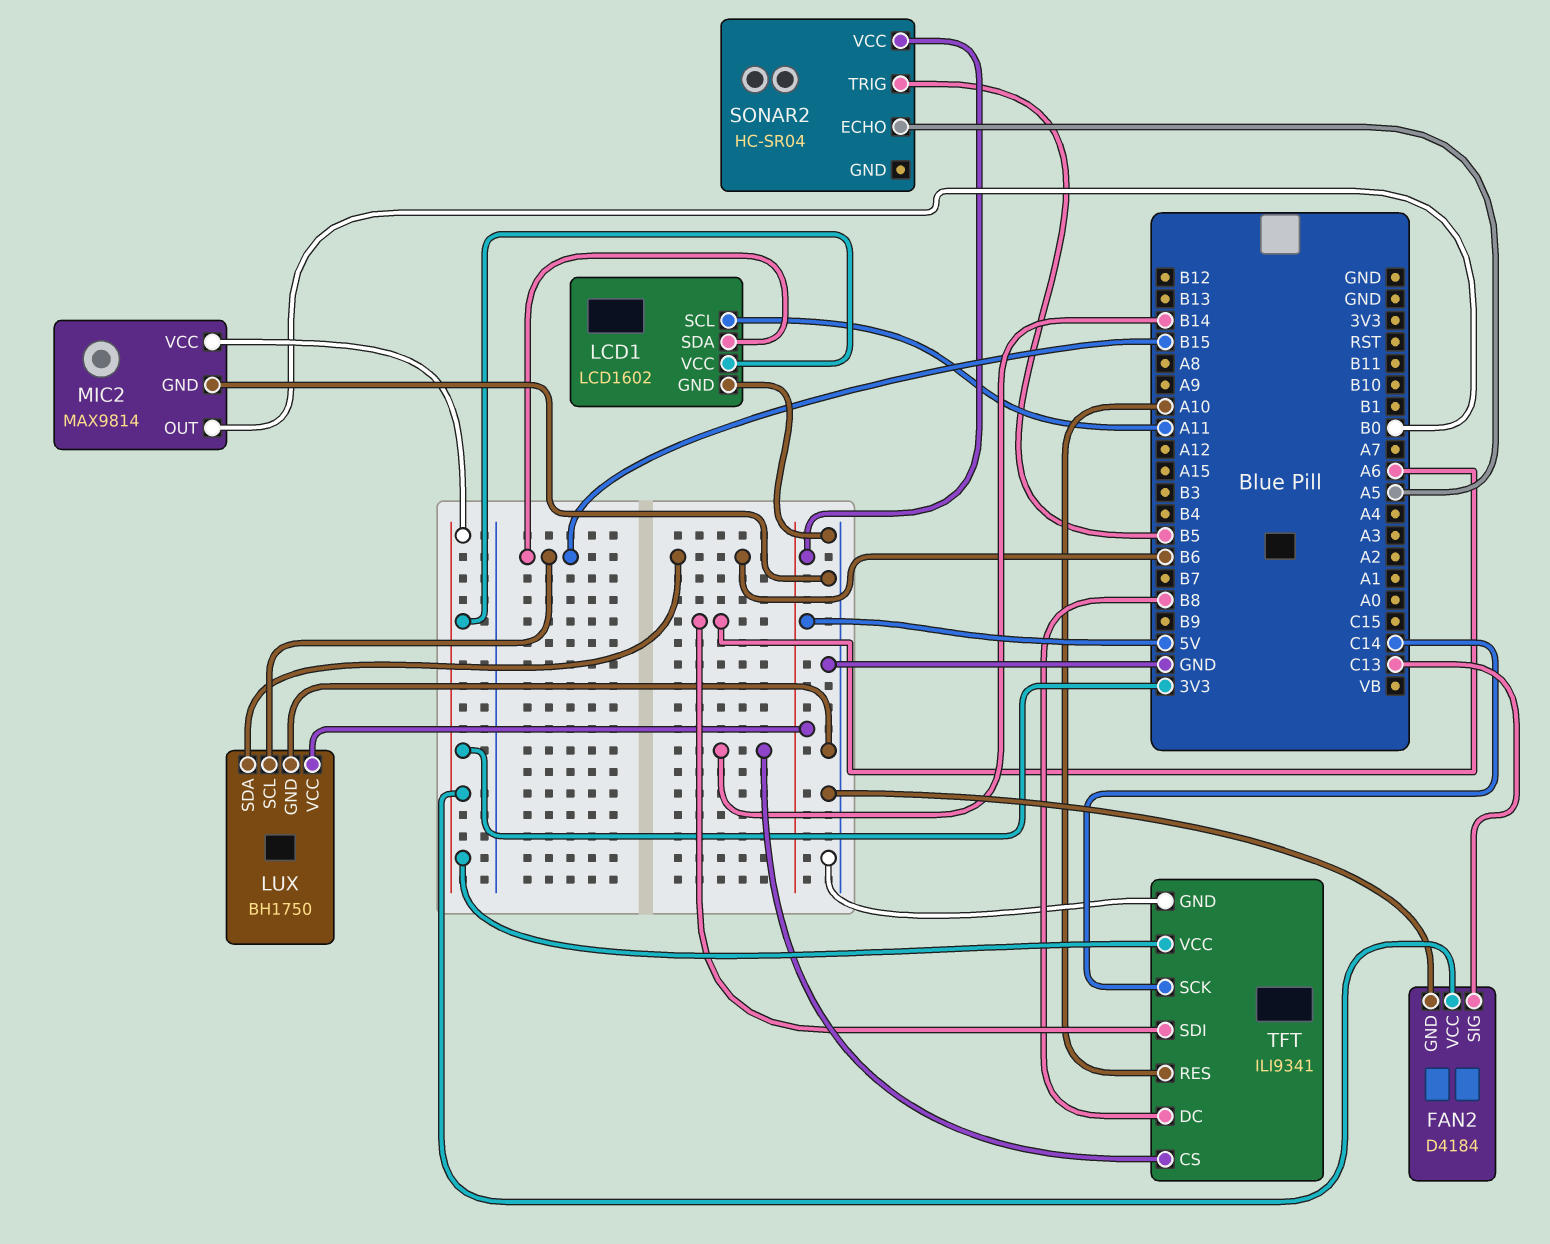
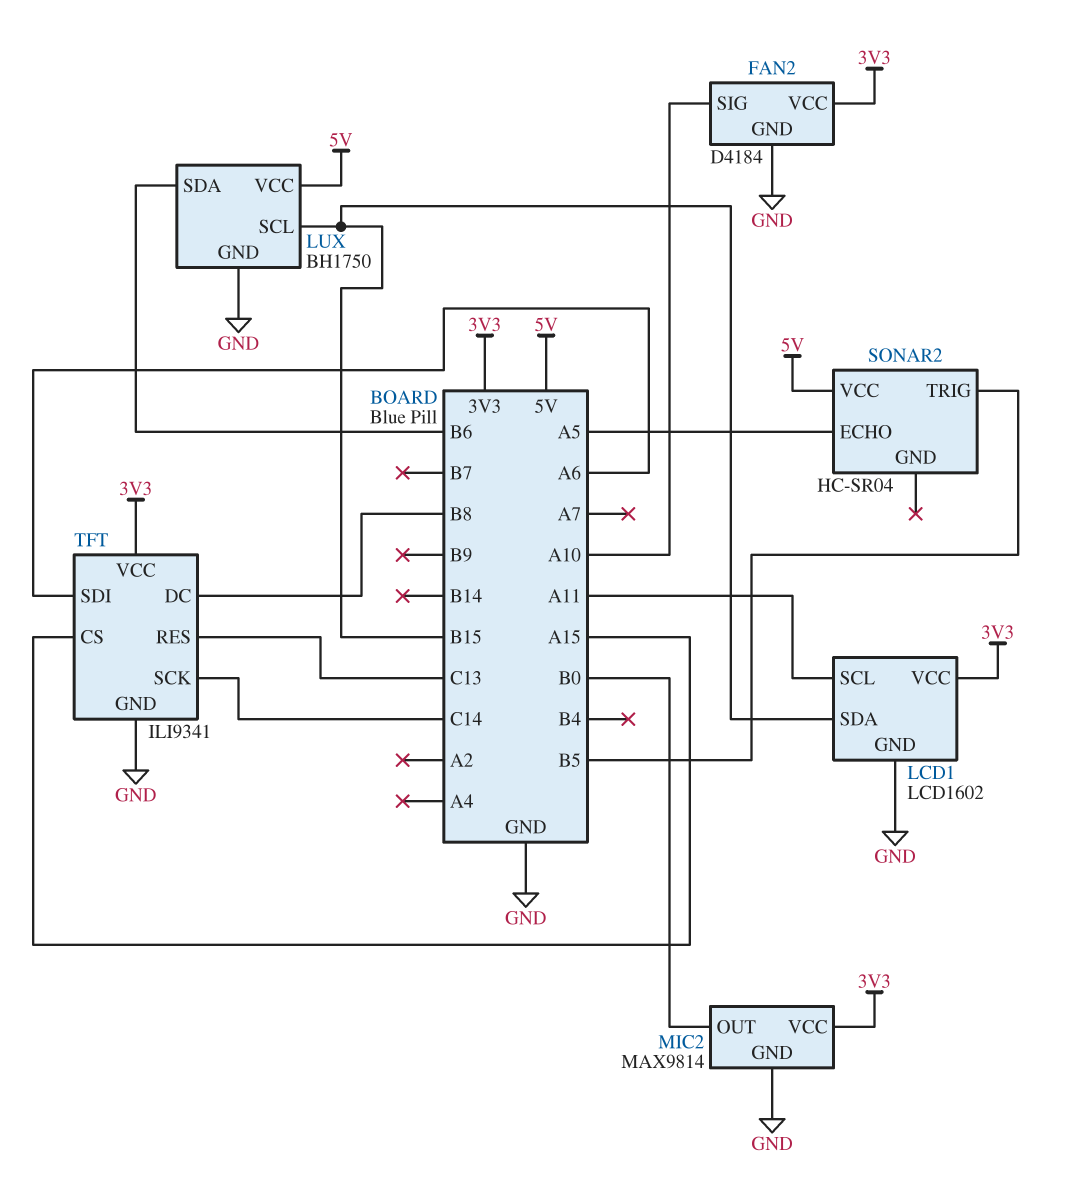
FAN2 pin SIG: C13 -> A10
TFT pin CS: B14 -> A15
TFT pin RES: A10 -> C13

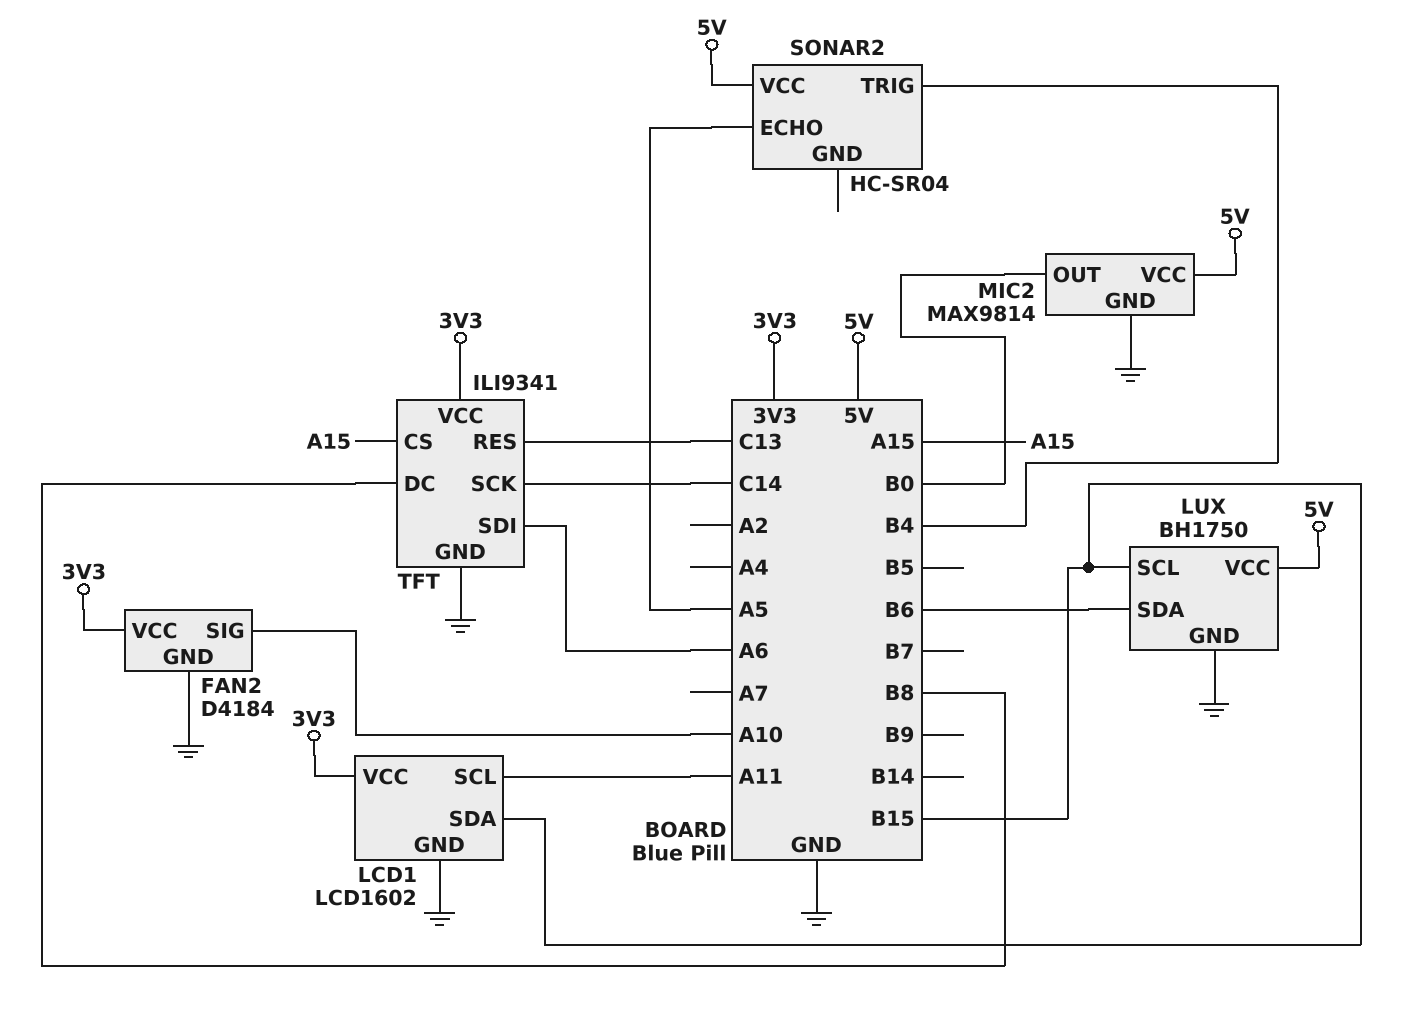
MIC2 pin VCC: 3V3 -> 5V
SONAR2 pin TRIG: B5 -> B4

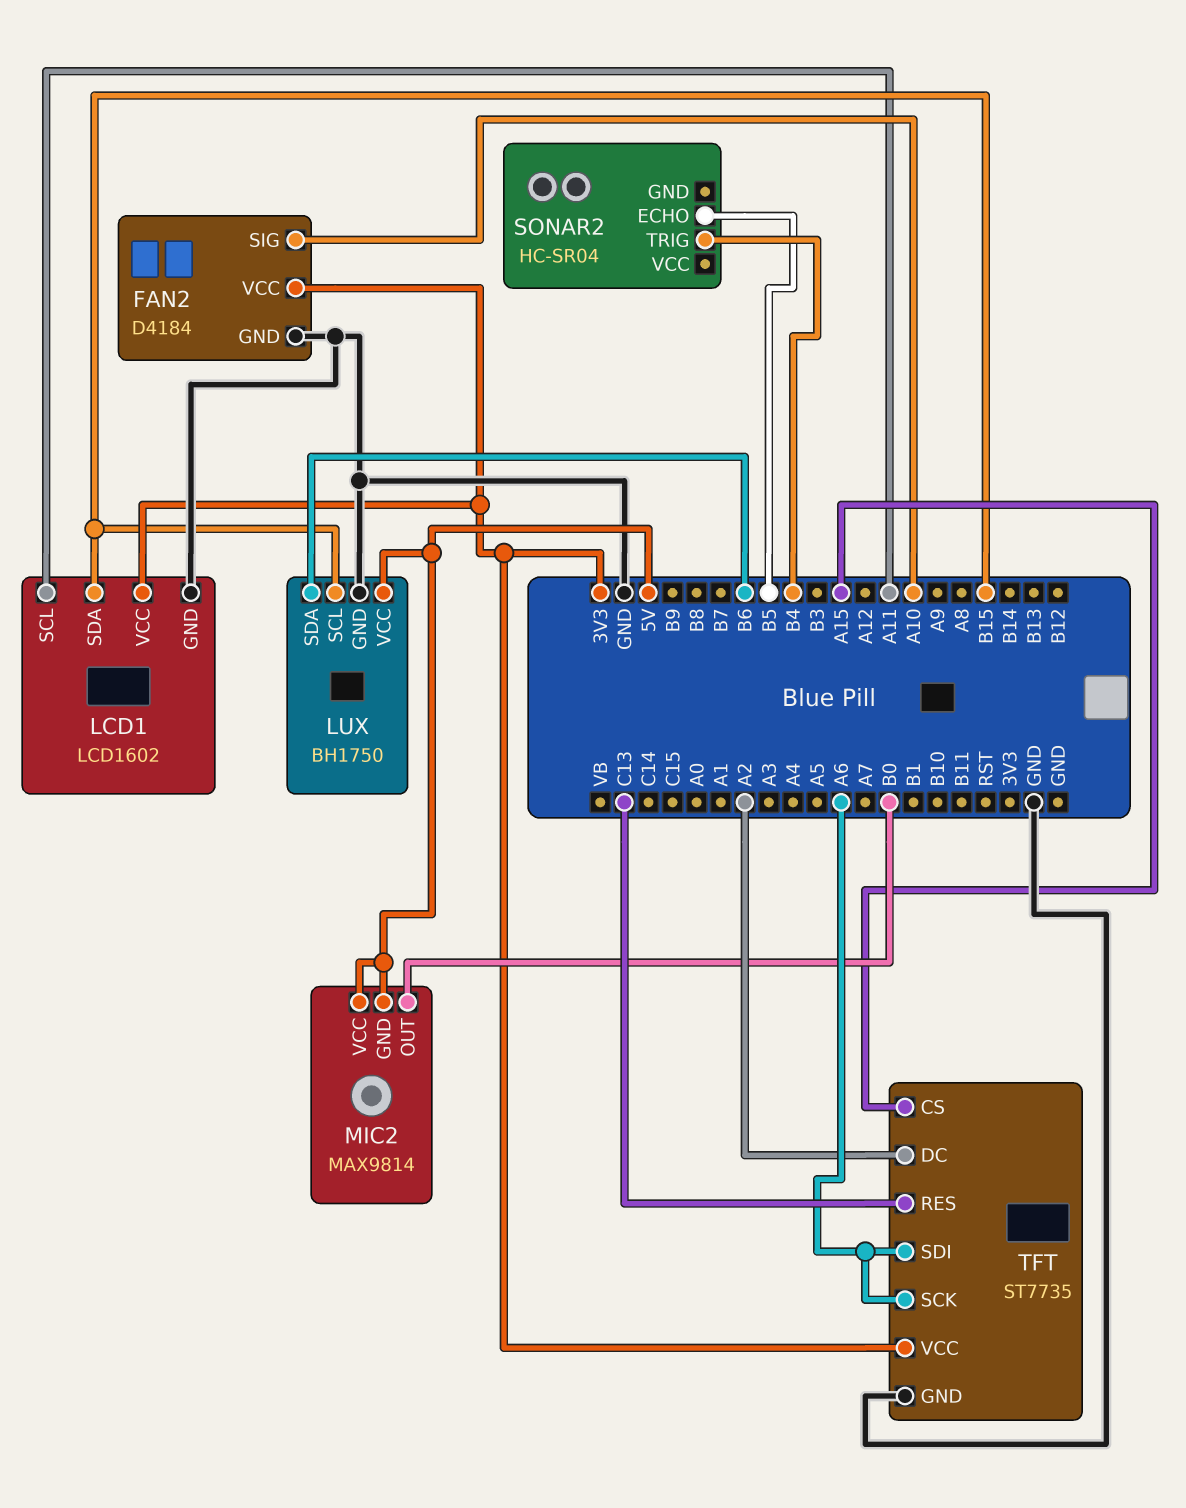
MIC2 pin GND: GND -> 5V
SONAR2 pin ECHO: A5 -> B5
SONAR2 pin VCC: 5V -> none
TFT: ILI9341 -> ST7735
TFT pin DC: B8 -> A2
TFT pin SCK: C14 -> A6

